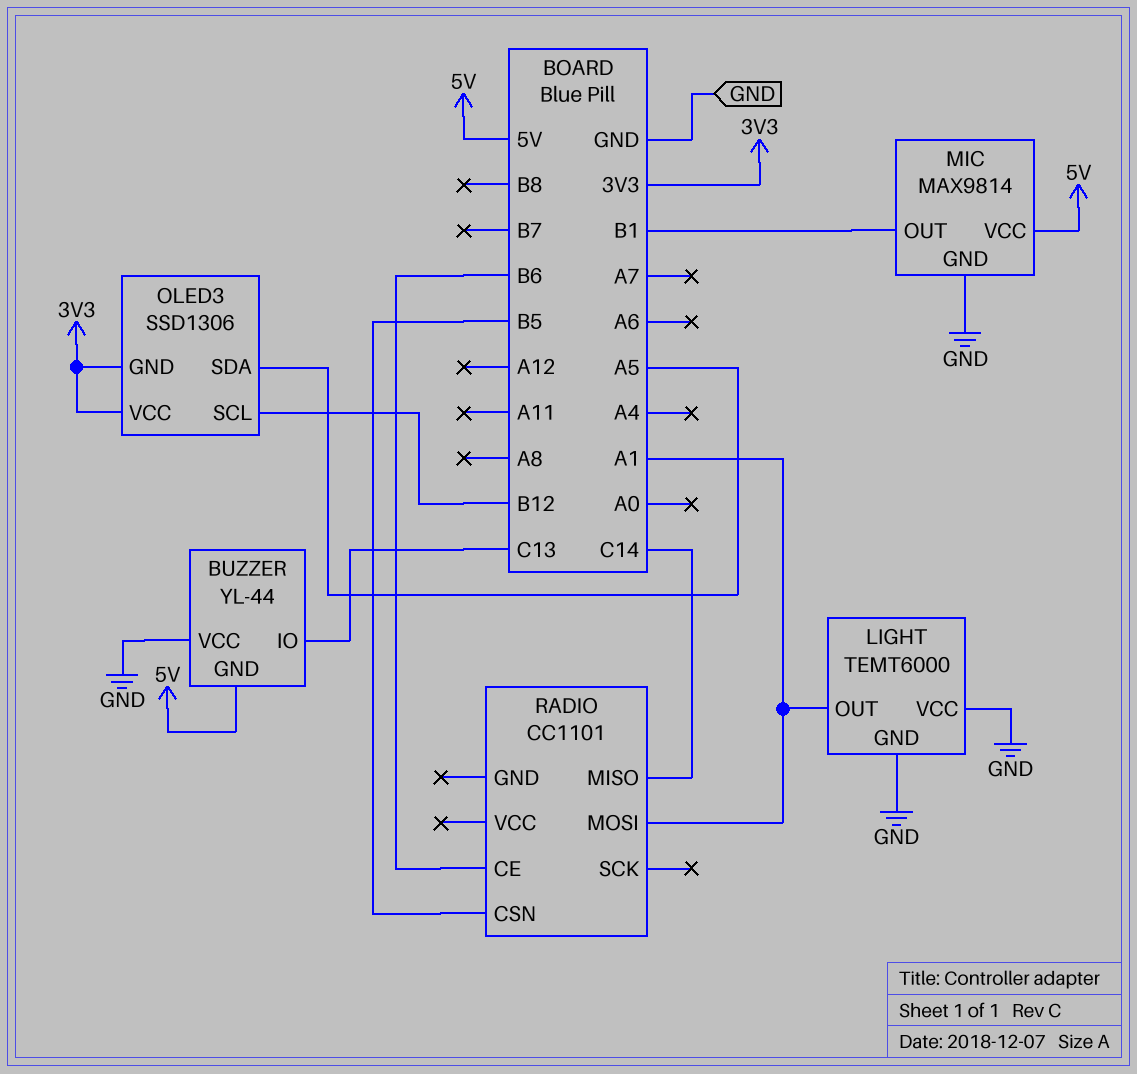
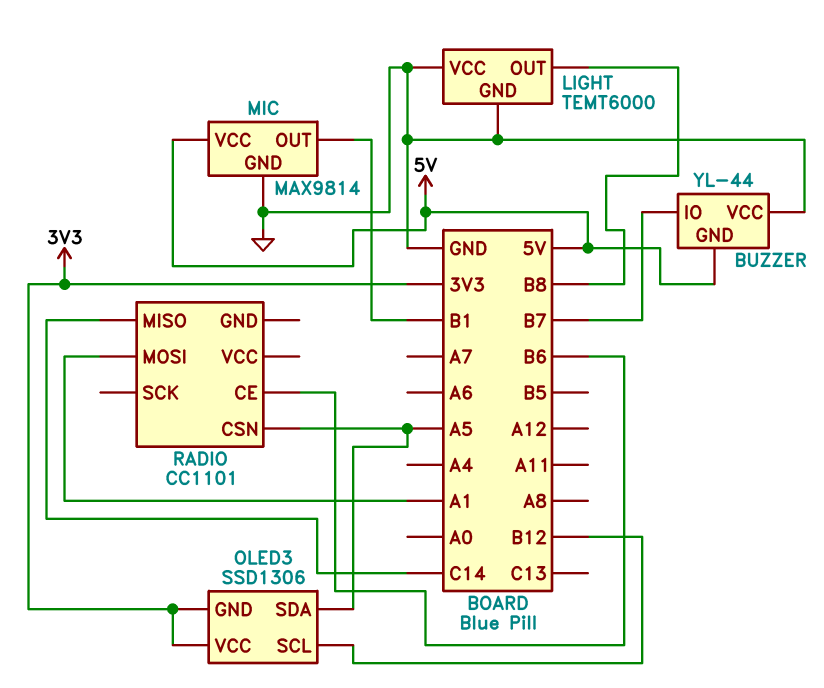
BUZZER pin IO: C13 -> B7
LIGHT pin OUT: A1 -> B8
RADIO pin CSN: B5 -> A5

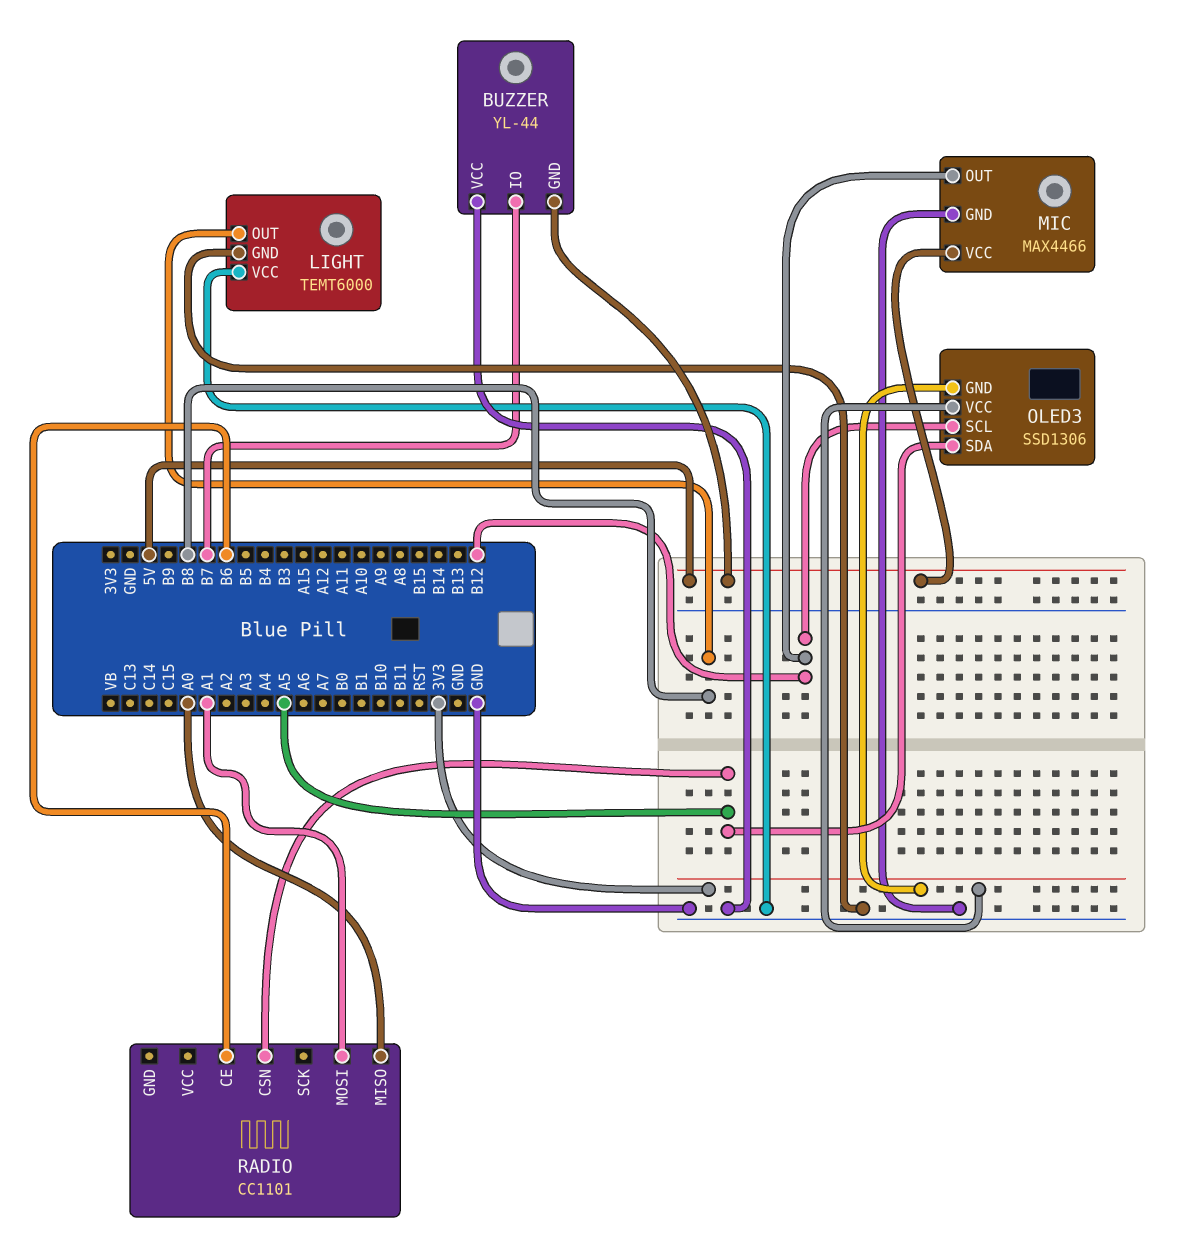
MIC: MAX9814 -> MAX4466
MIC pin OUT: B1 -> B12
RADIO pin MISO: C14 -> A0

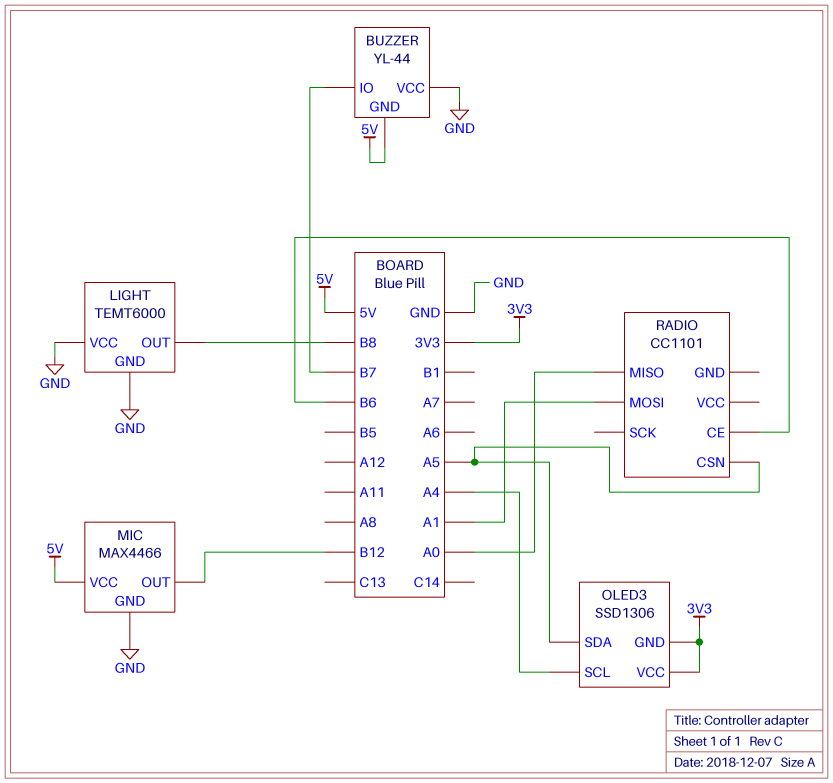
OLED3 pin SCL: B12 -> A4

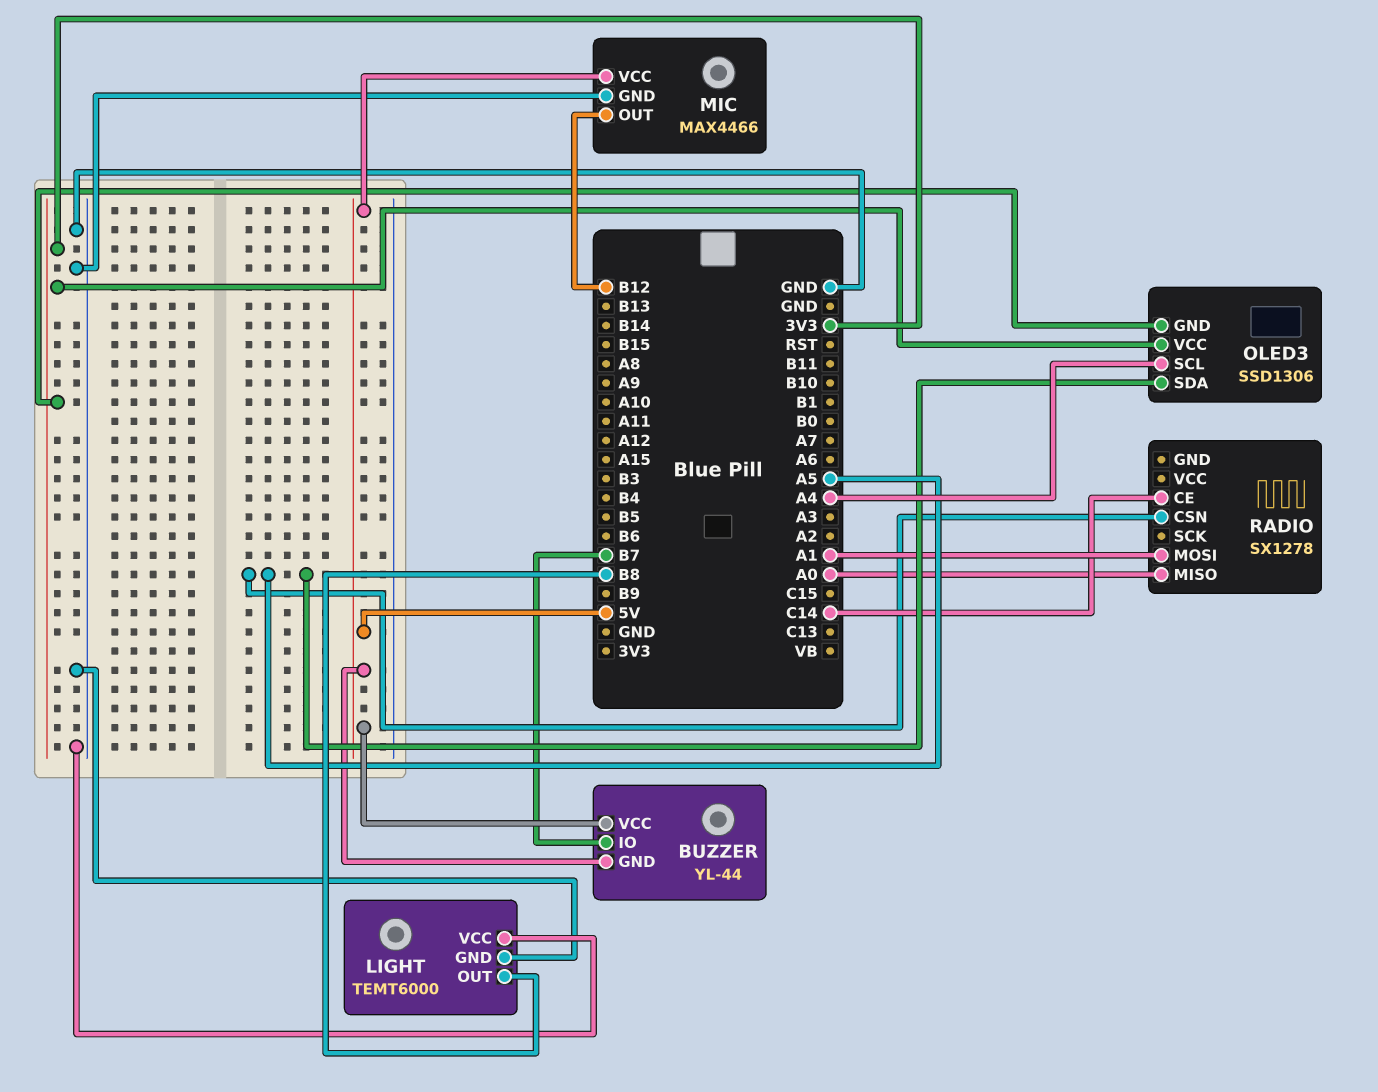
BUZZER pin VCC: GND -> 5V
RADIO: CC1101 -> SX1278
RADIO pin CE: B6 -> C14

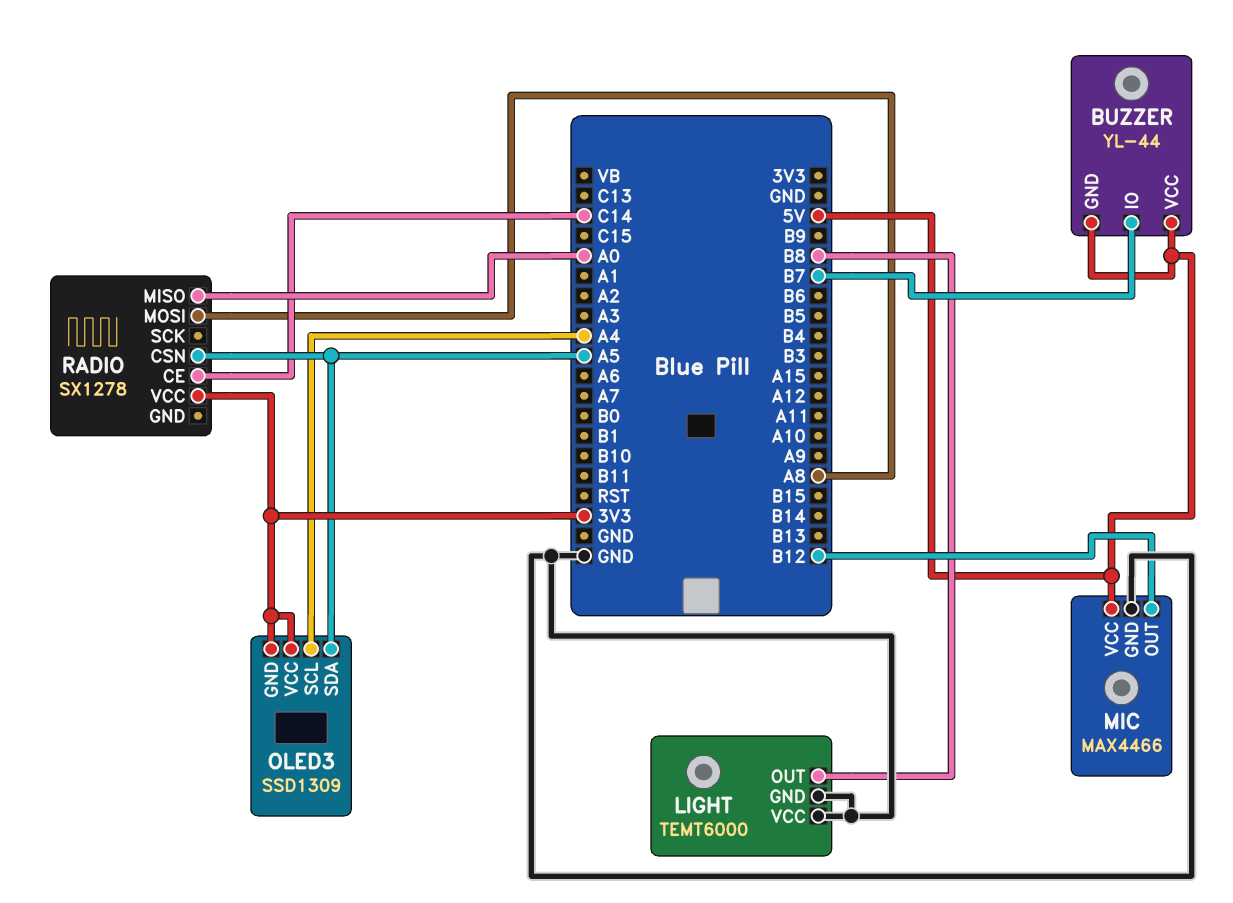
OLED3: SSD1306 -> SSD1309
RADIO pin MOSI: A1 -> A8
RADIO pin VCC: none -> 3V3

